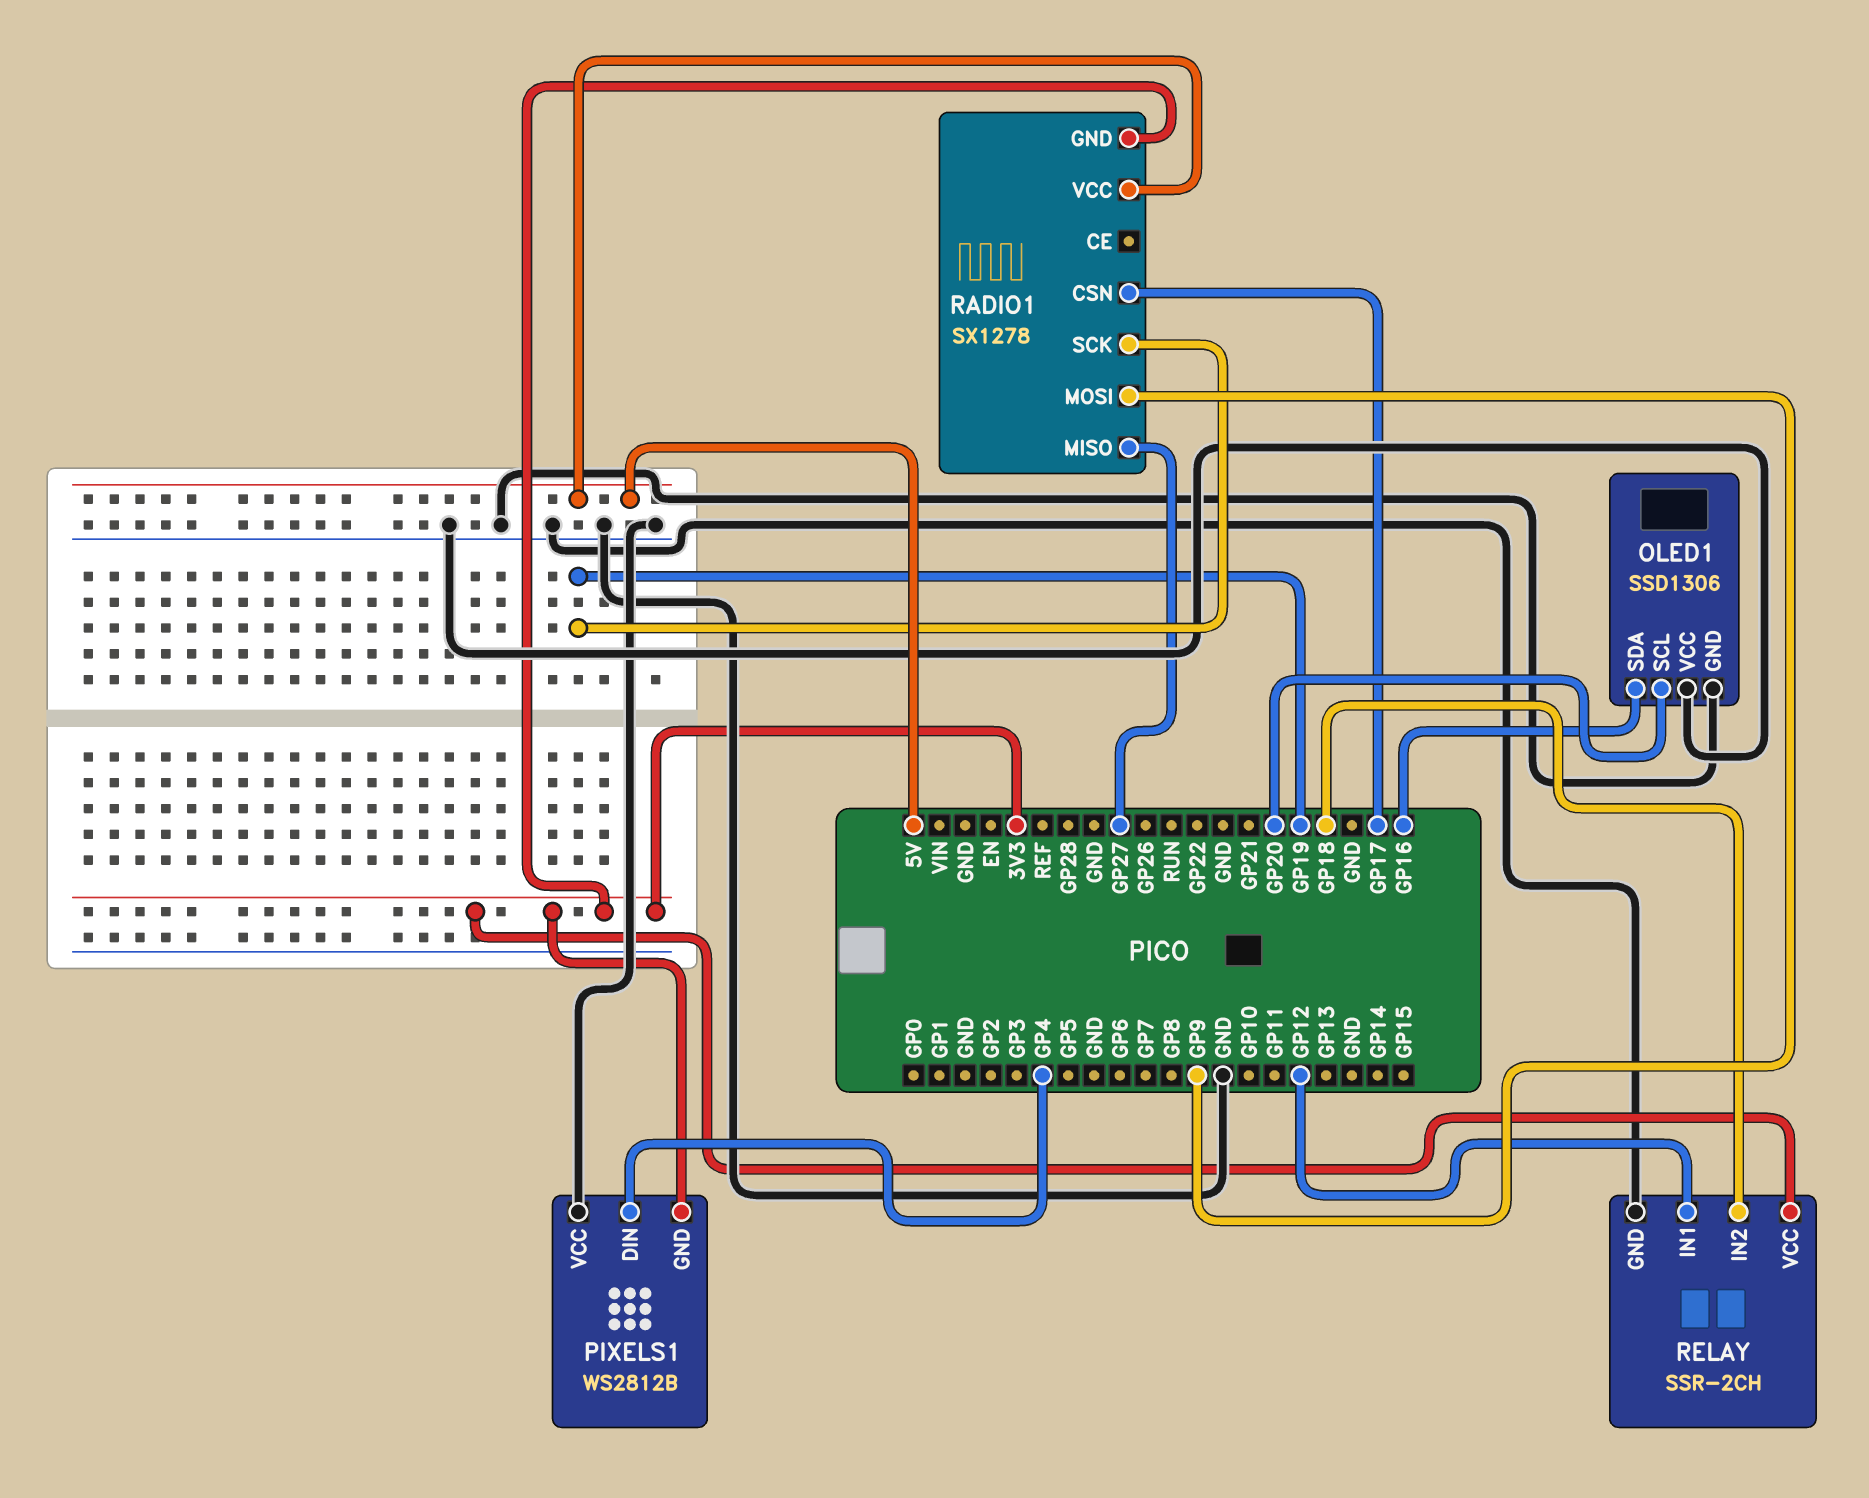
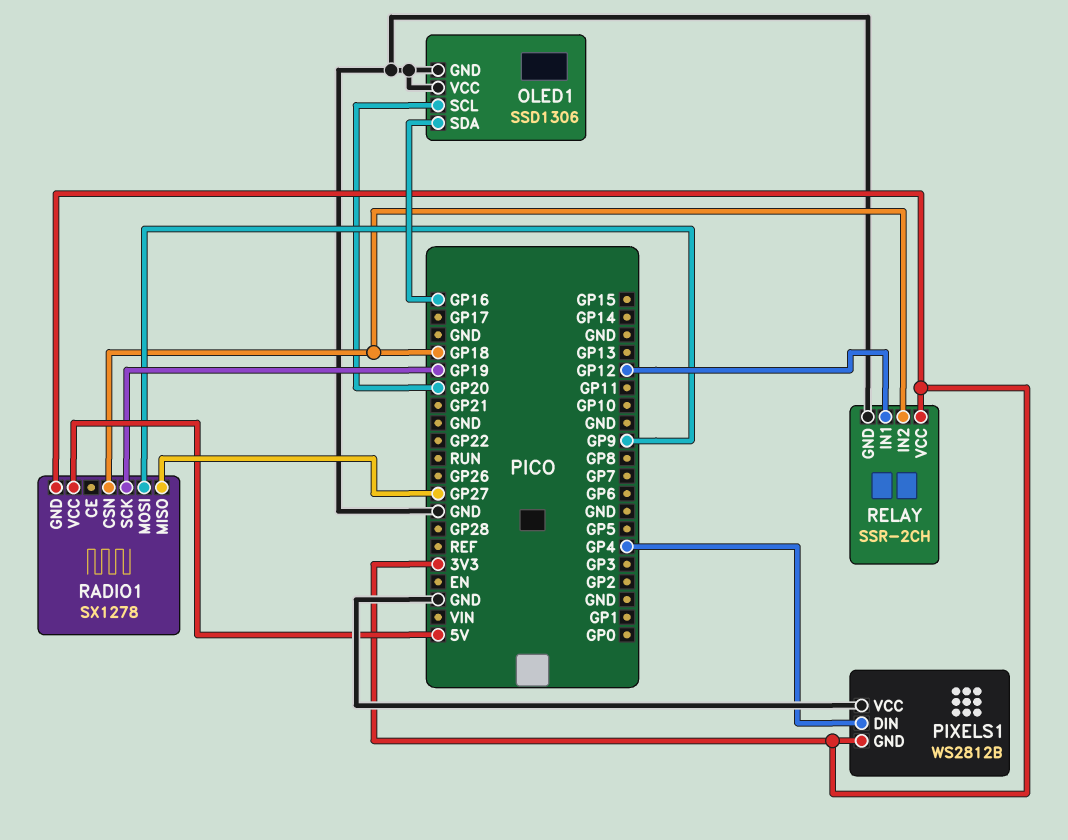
RADIO1 pin CSN: GP17 -> GP18

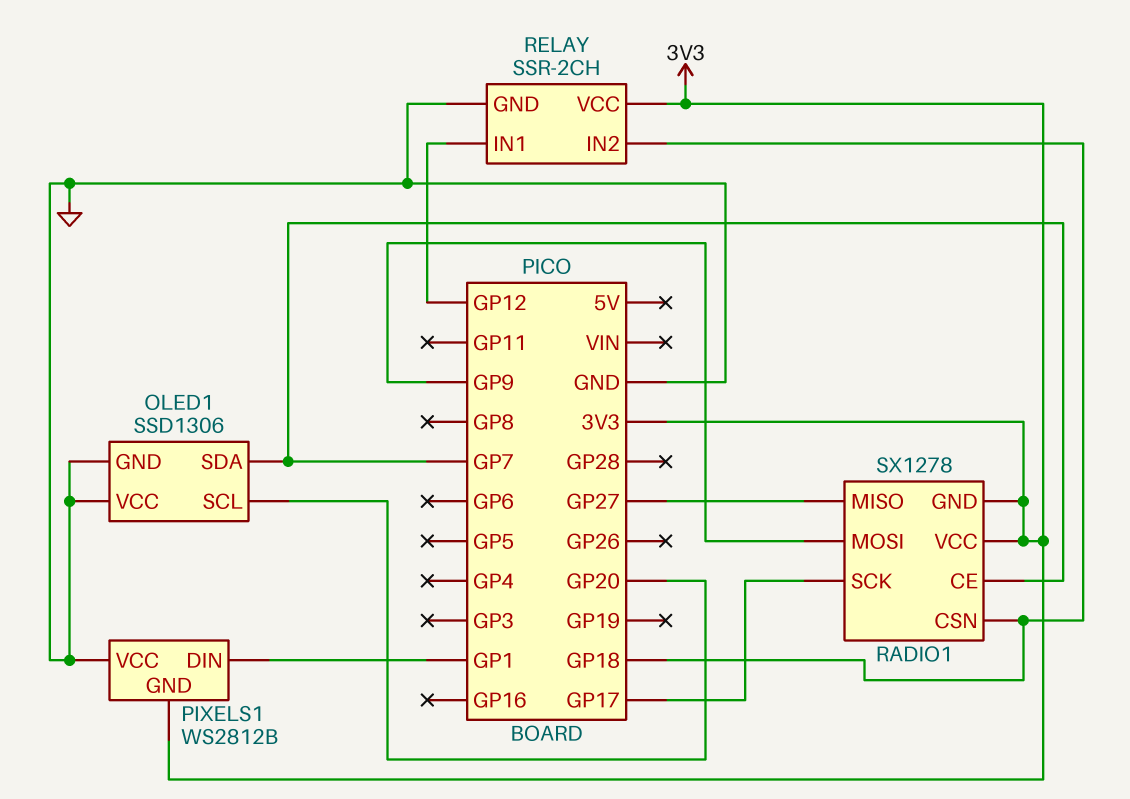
OLED1 pin SDA: GP16 -> GP7
PIXELS1 pin DIN: GP4 -> GP1
RADIO1 pin CE: none -> GP7
RADIO1 pin SCK: GP19 -> GP17
RADIO1 pin VCC: 5V -> 3V3

